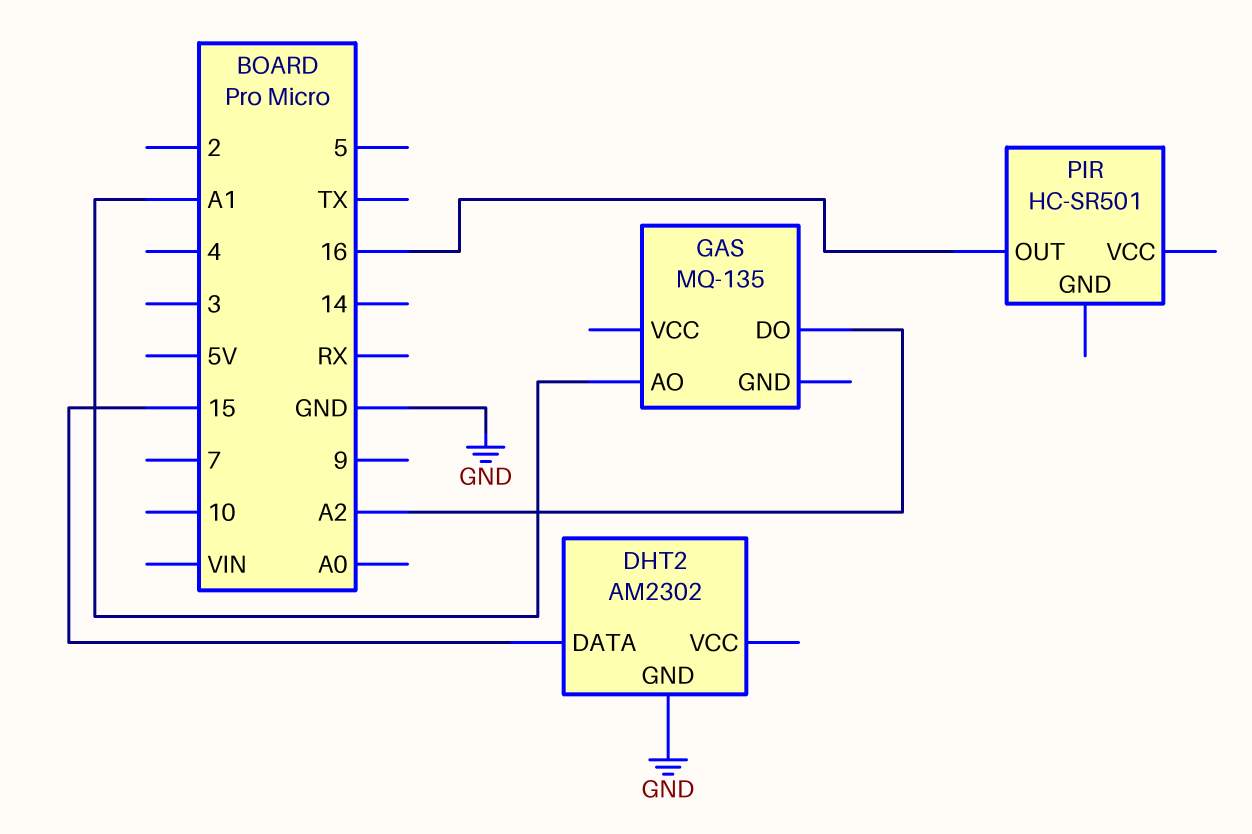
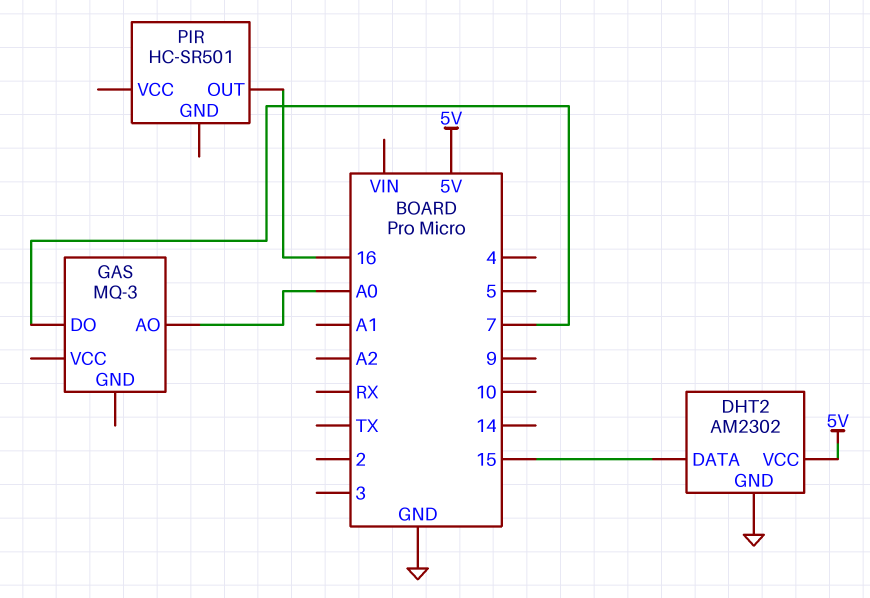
DHT2 pin VCC: none -> 5V
GAS: MQ-135 -> MQ-3
GAS pin AO: A1 -> A0
GAS pin DO: A2 -> 7

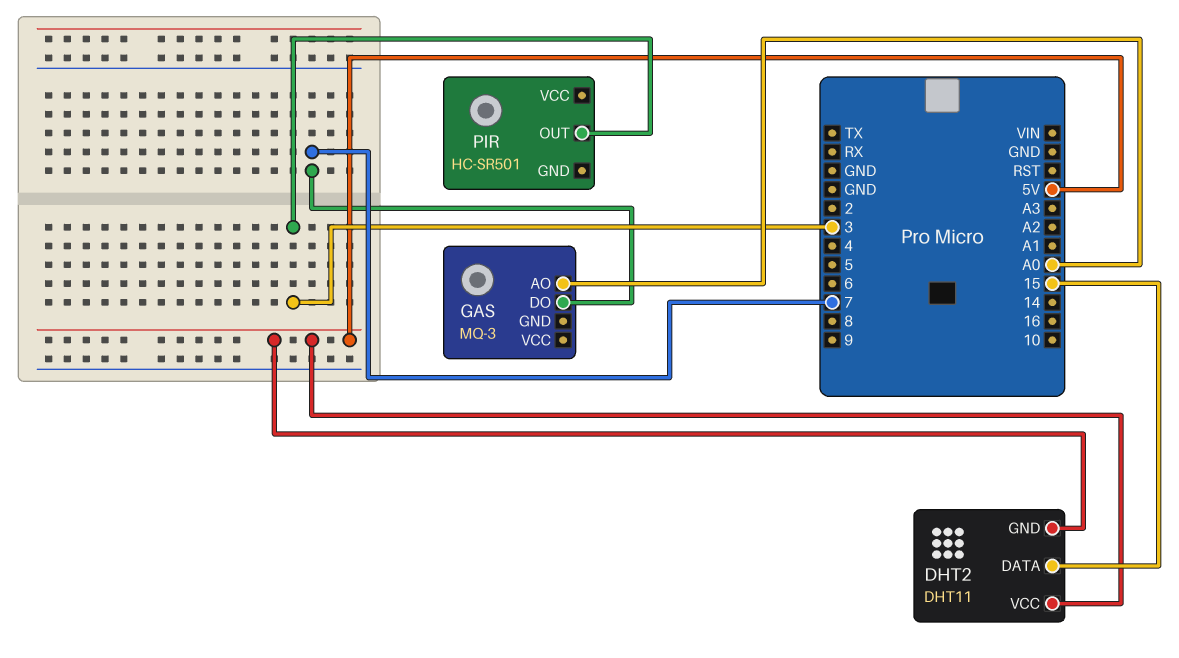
DHT2: AM2302 -> DHT11
DHT2 pin GND: GND -> 5V
PIR pin OUT: 16 -> 3

